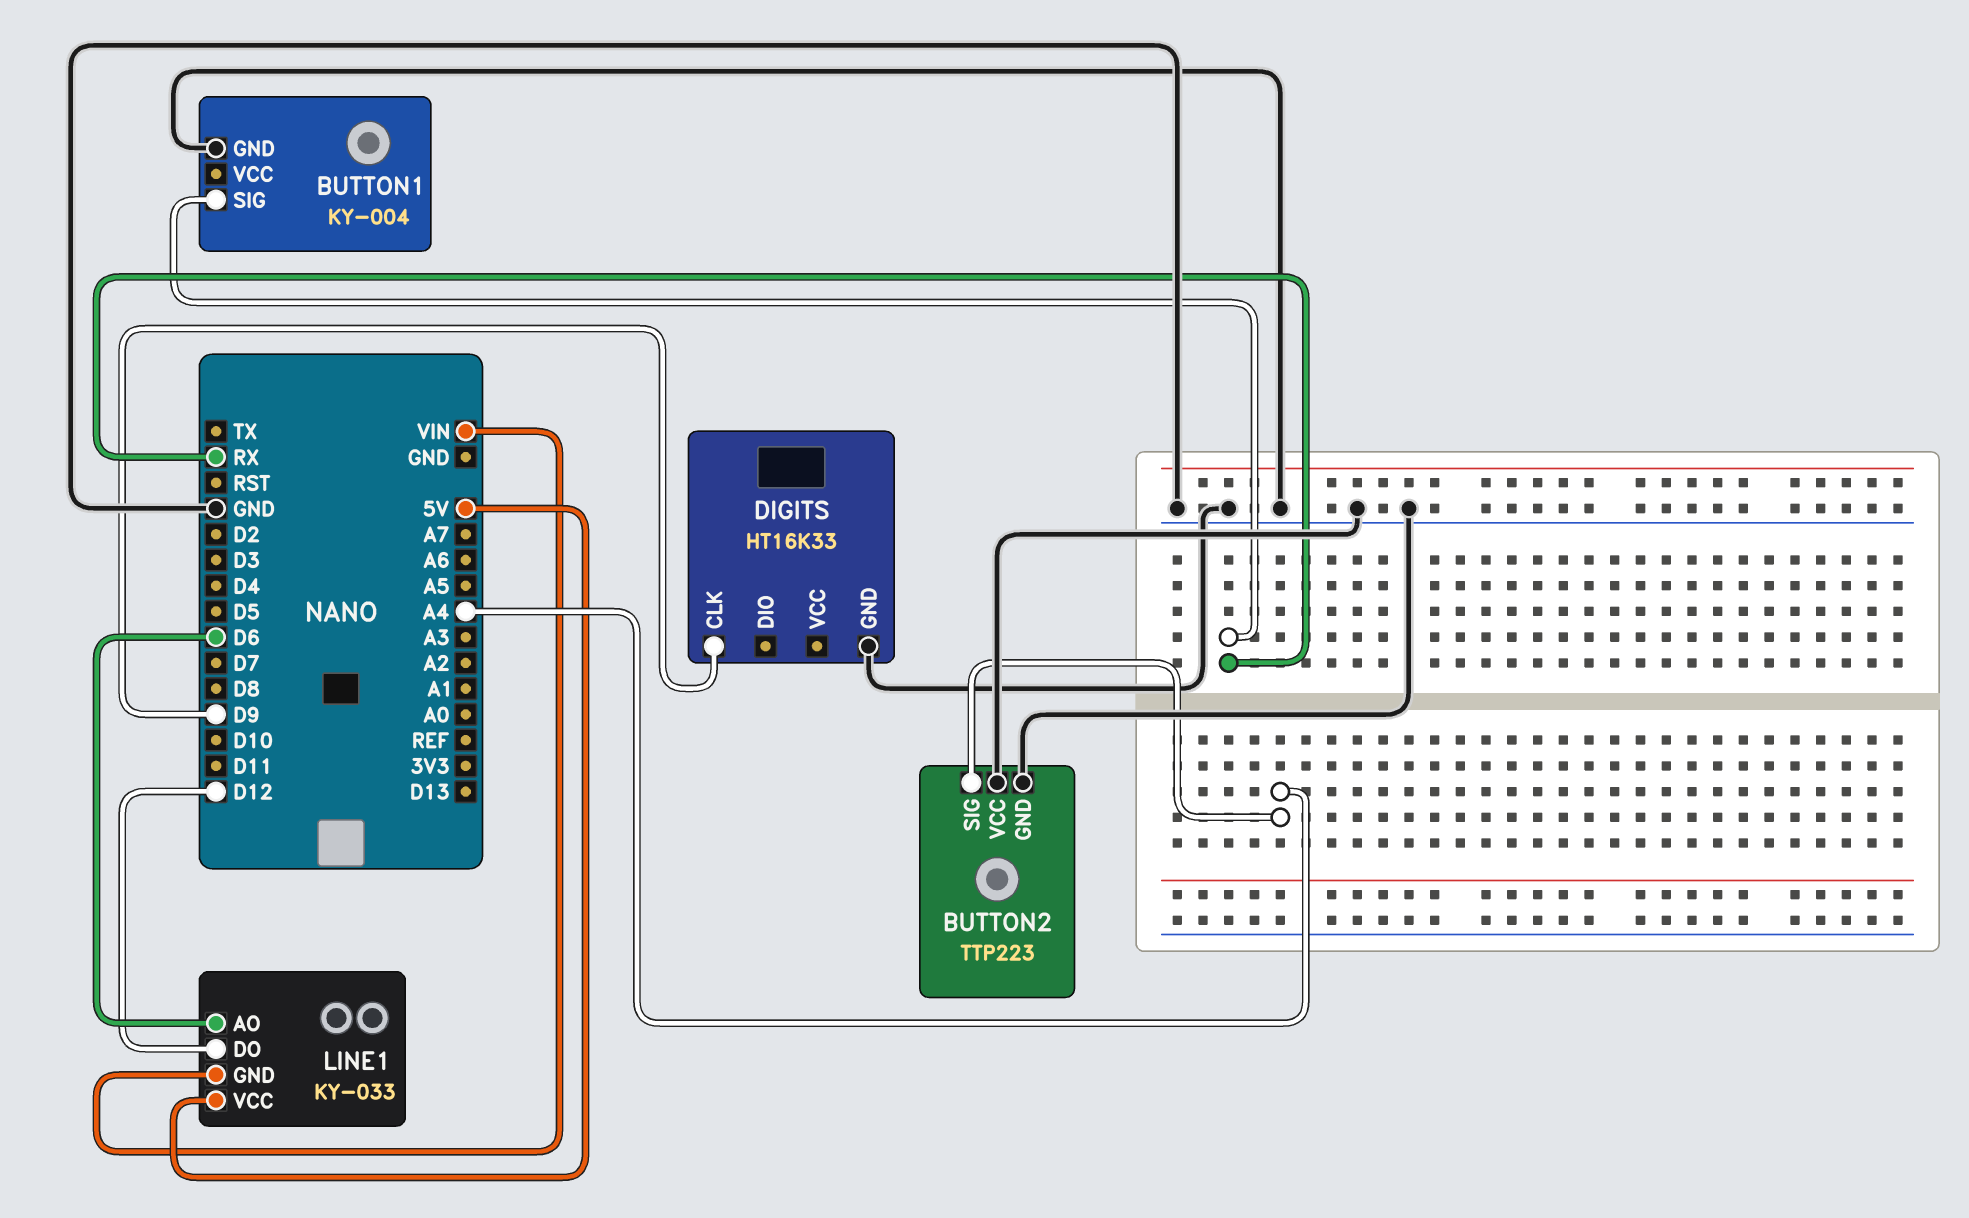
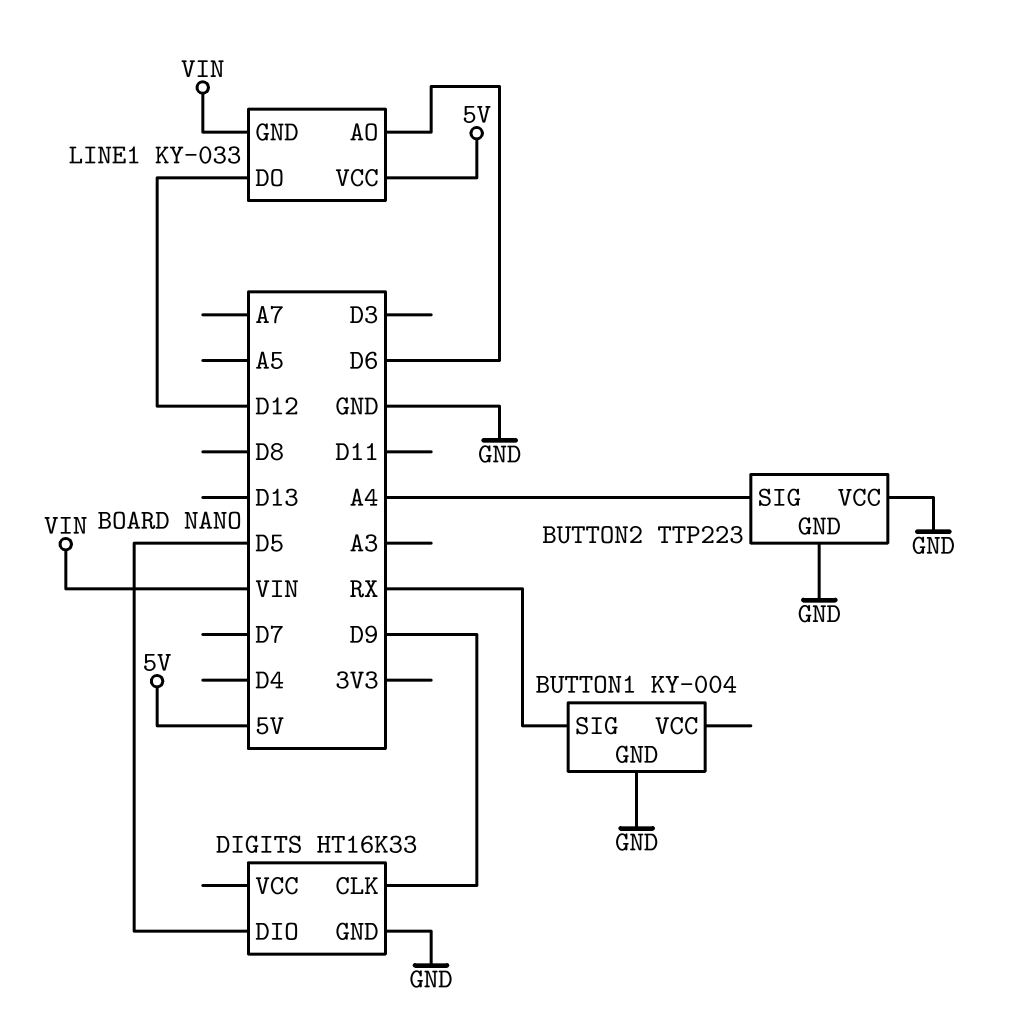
DIGITS pin DIO: none -> D5

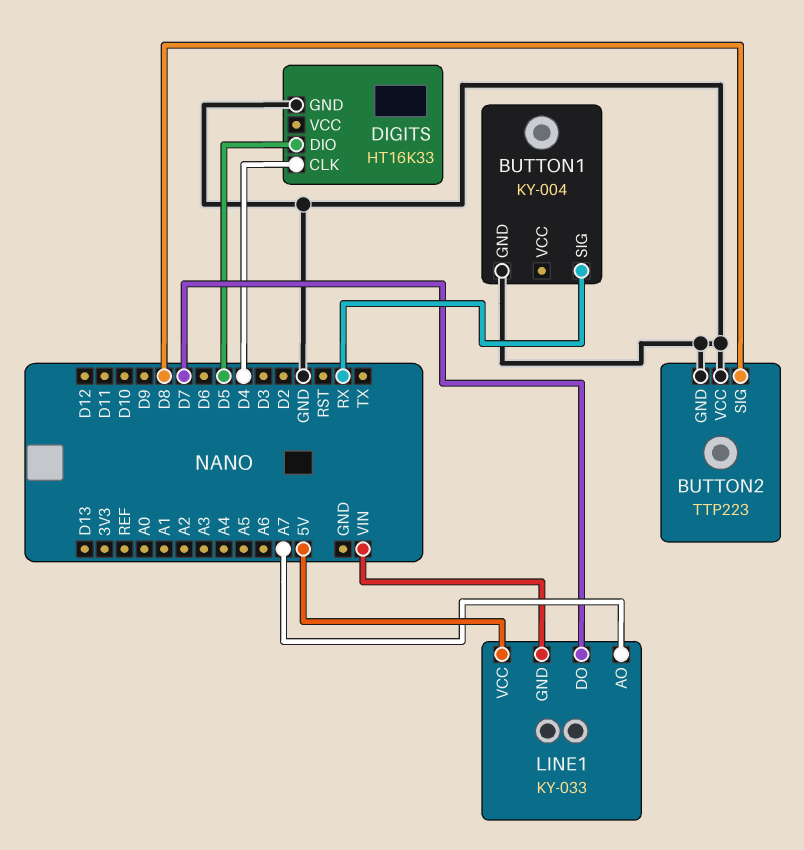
BUTTON2 pin SIG: A4 -> D8
DIGITS pin CLK: D9 -> D4
LINE1 pin AO: D6 -> A7
LINE1 pin DO: D12 -> D7

